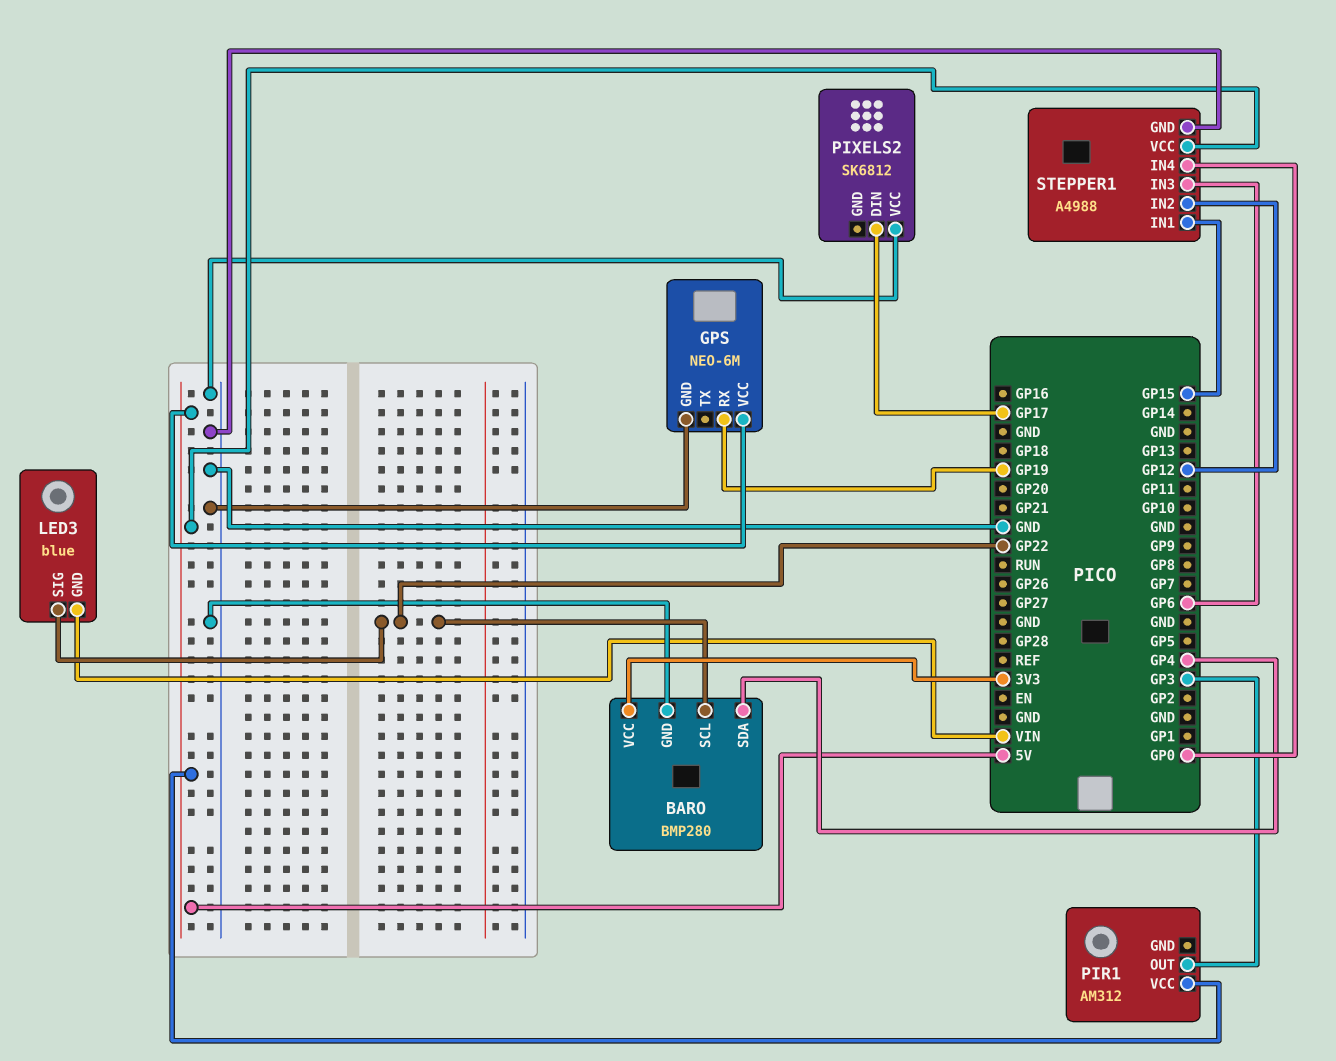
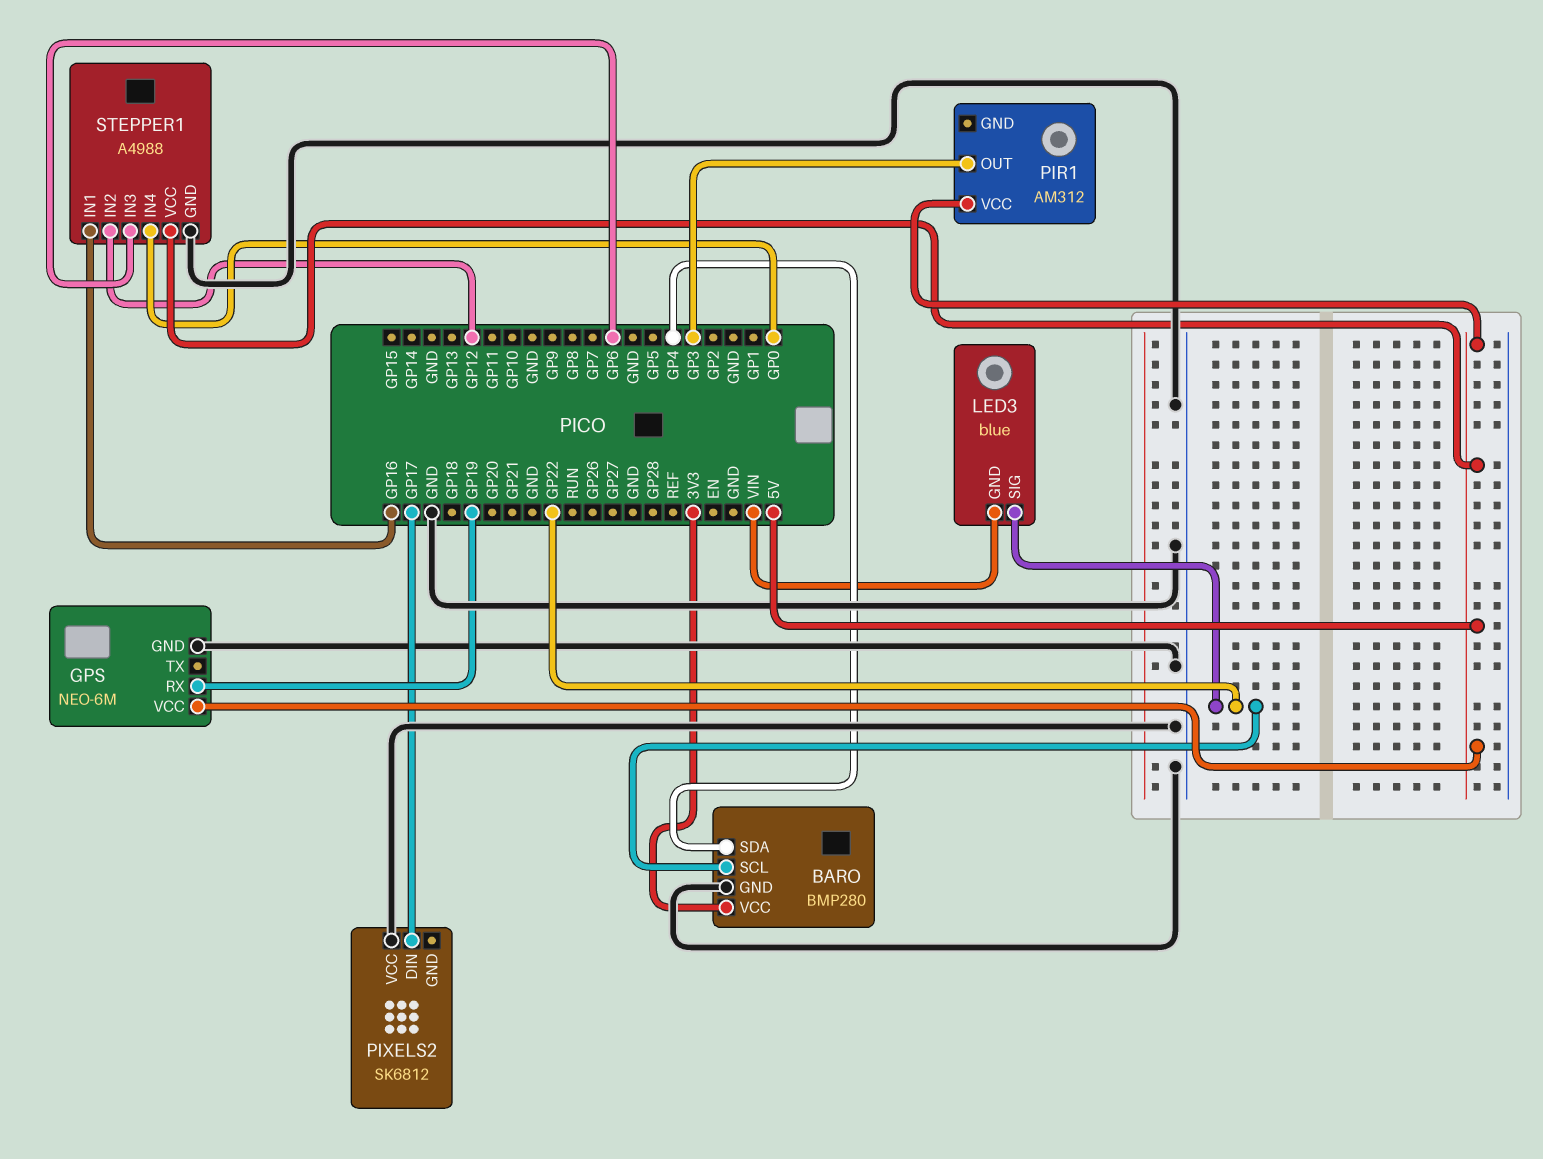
STEPPER1 pin IN1: GP15 -> GP16

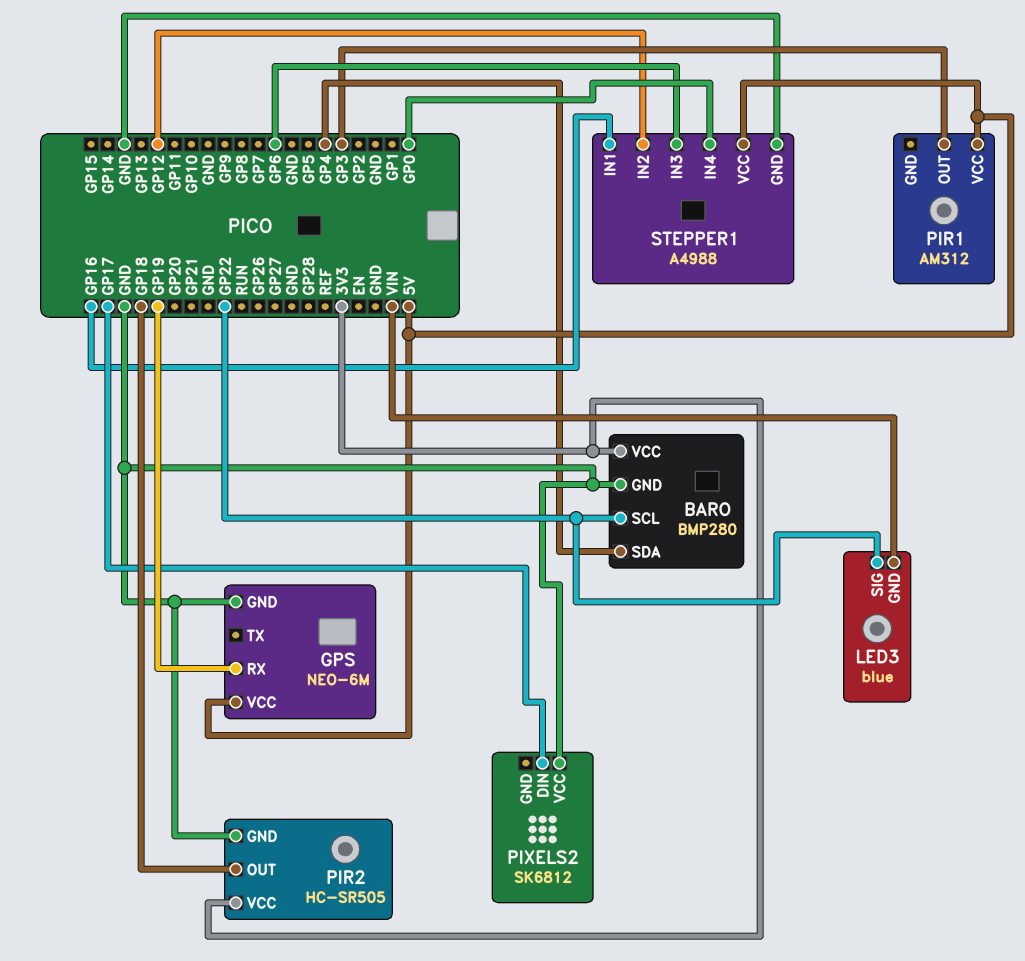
PIR2: none -> HC-SR505
PIR2 pin GND: none -> GND
PIR2 pin OUT: none -> GP18
PIR2 pin VCC: none -> 3V3

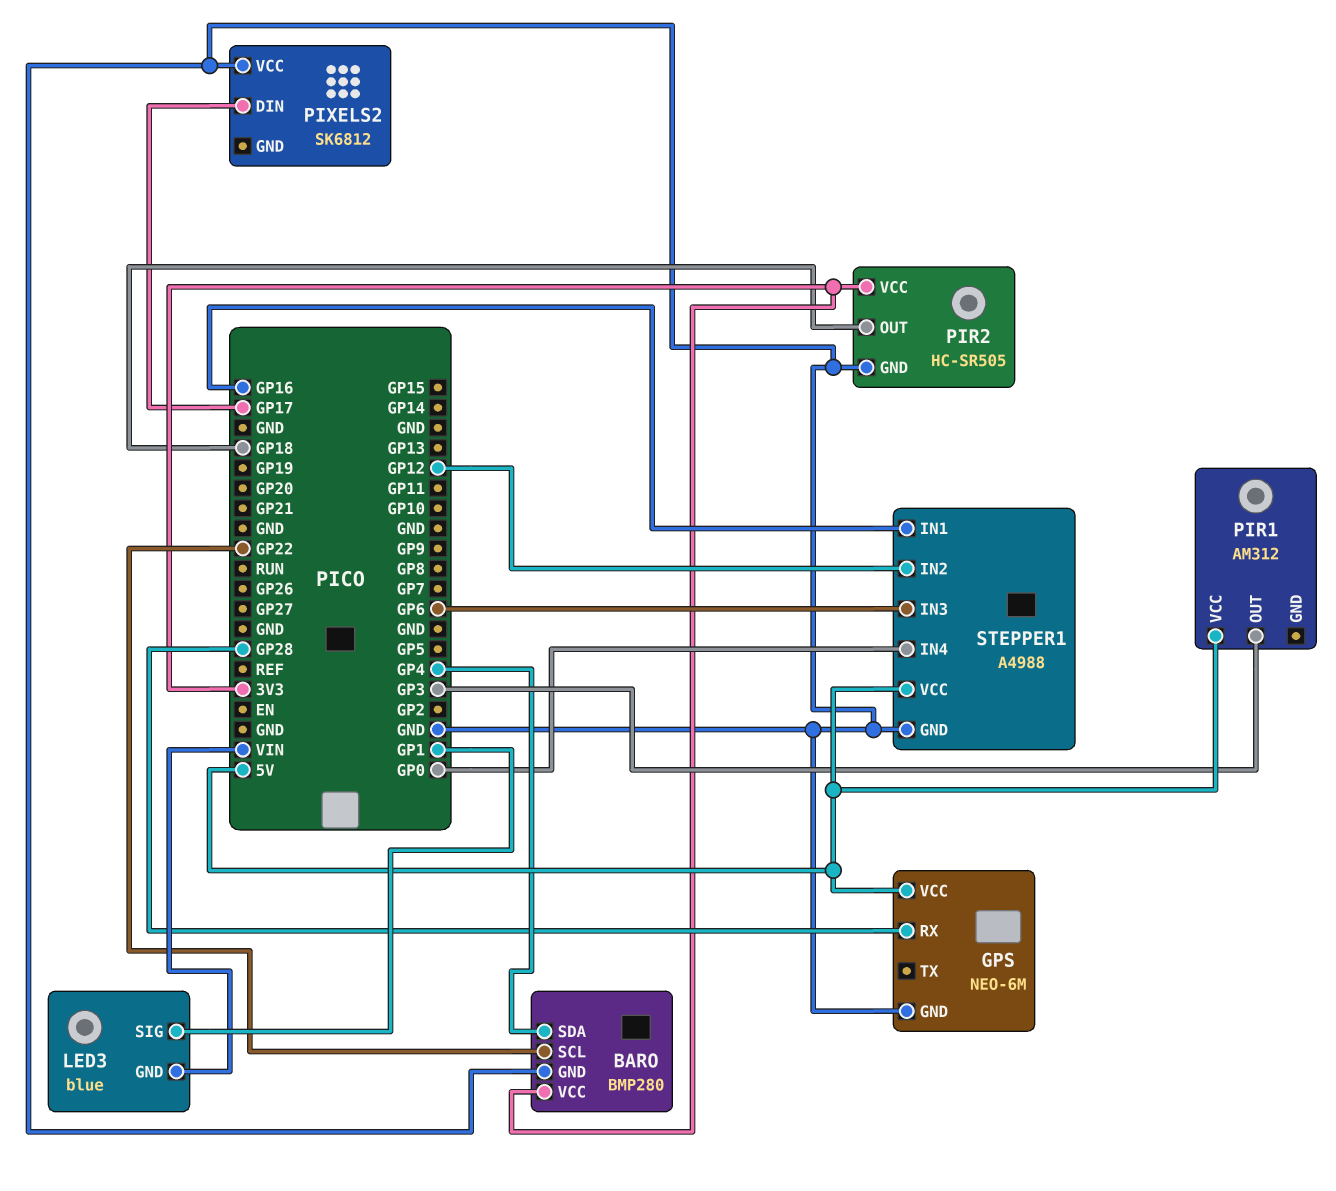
GPS pin RX: GP19 -> GP28
LED3 pin SIG: GP22 -> GP1

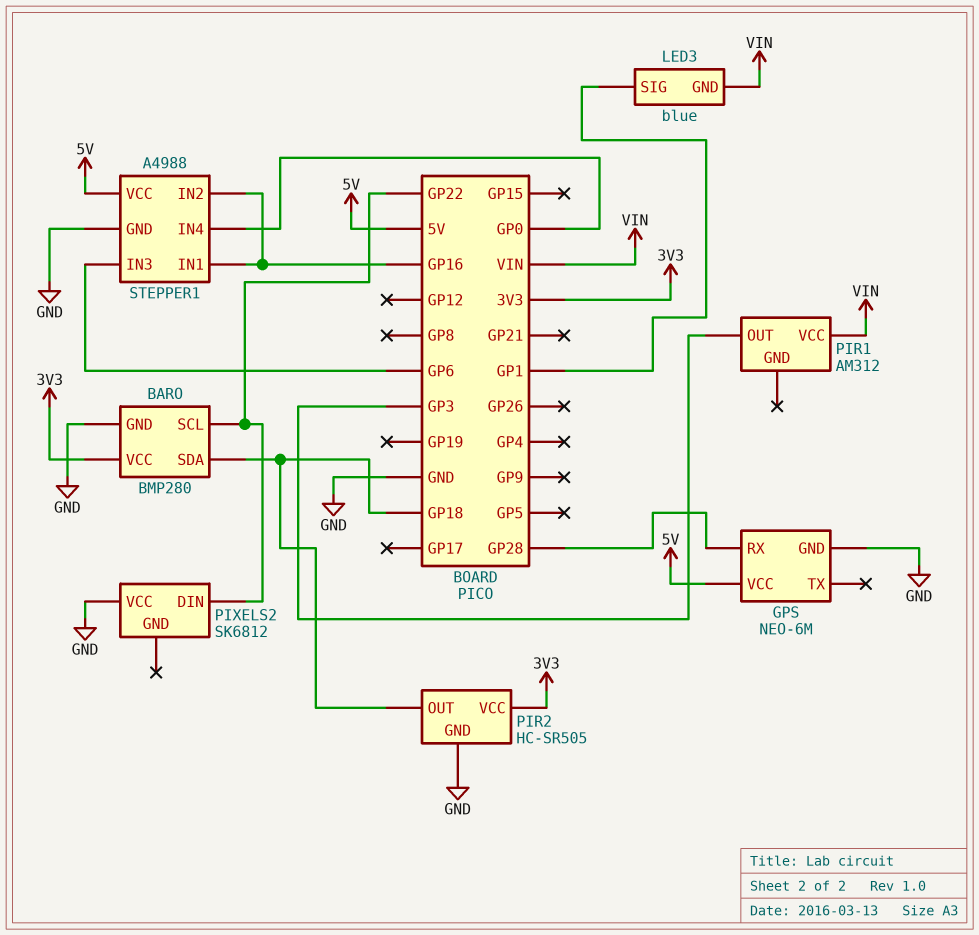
BARO pin SDA: GP4 -> GP18
PIR1 pin VCC: 5V -> VIN
PIXELS2 pin DIN: GP17 -> GP22
STEPPER1 pin IN2: GP12 -> GP16

